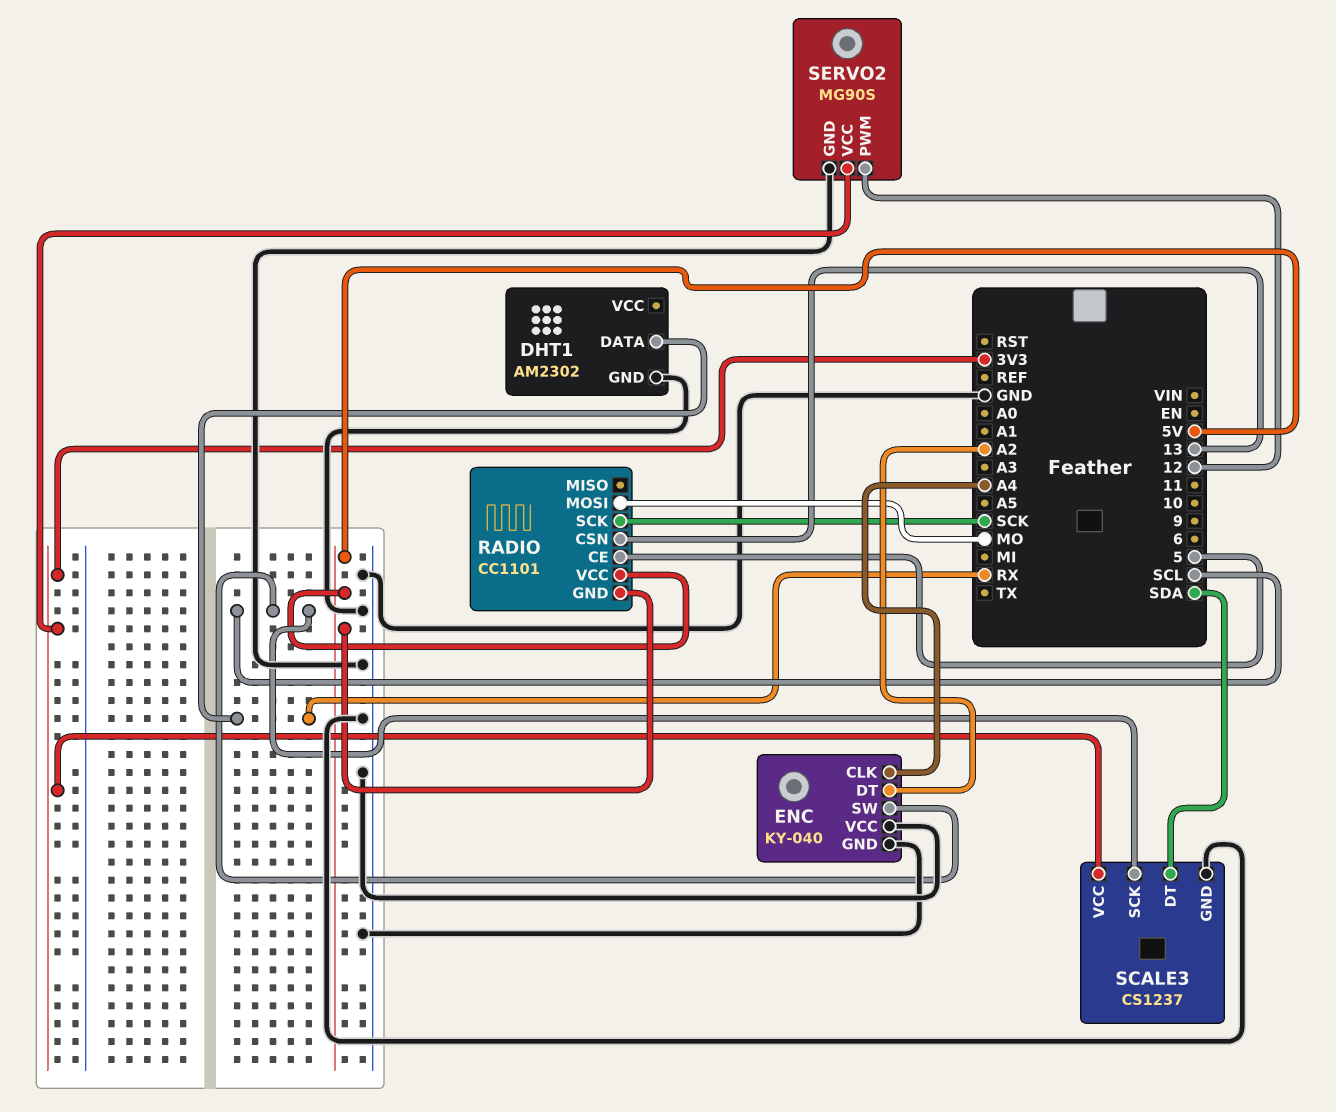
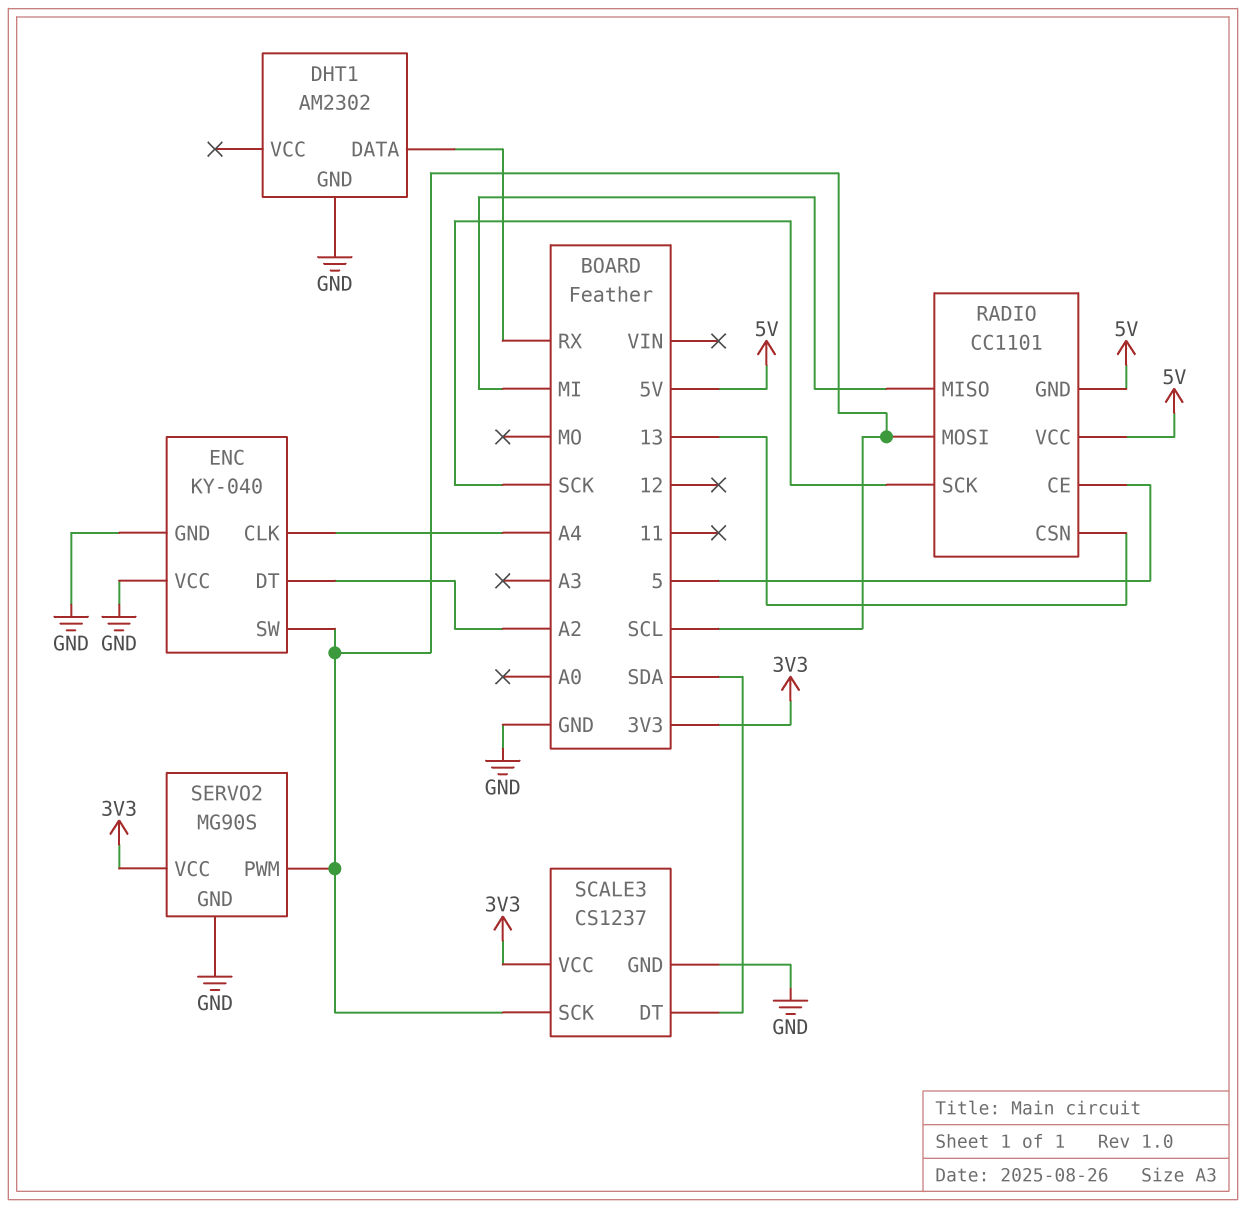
RADIO pin MISO: none -> MI
RADIO pin MOSI: MO -> SCL
SERVO2 pin PWM: 12 -> SCL

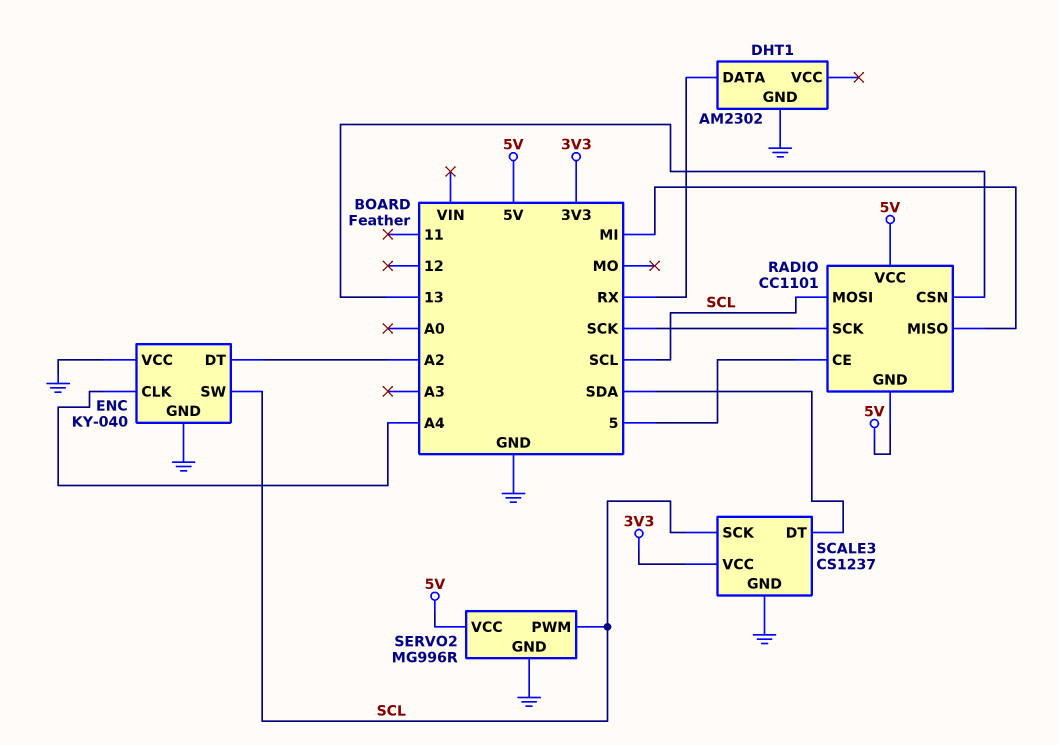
SERVO2: MG90S -> MG996R
SERVO2 pin VCC: 3V3 -> 5V

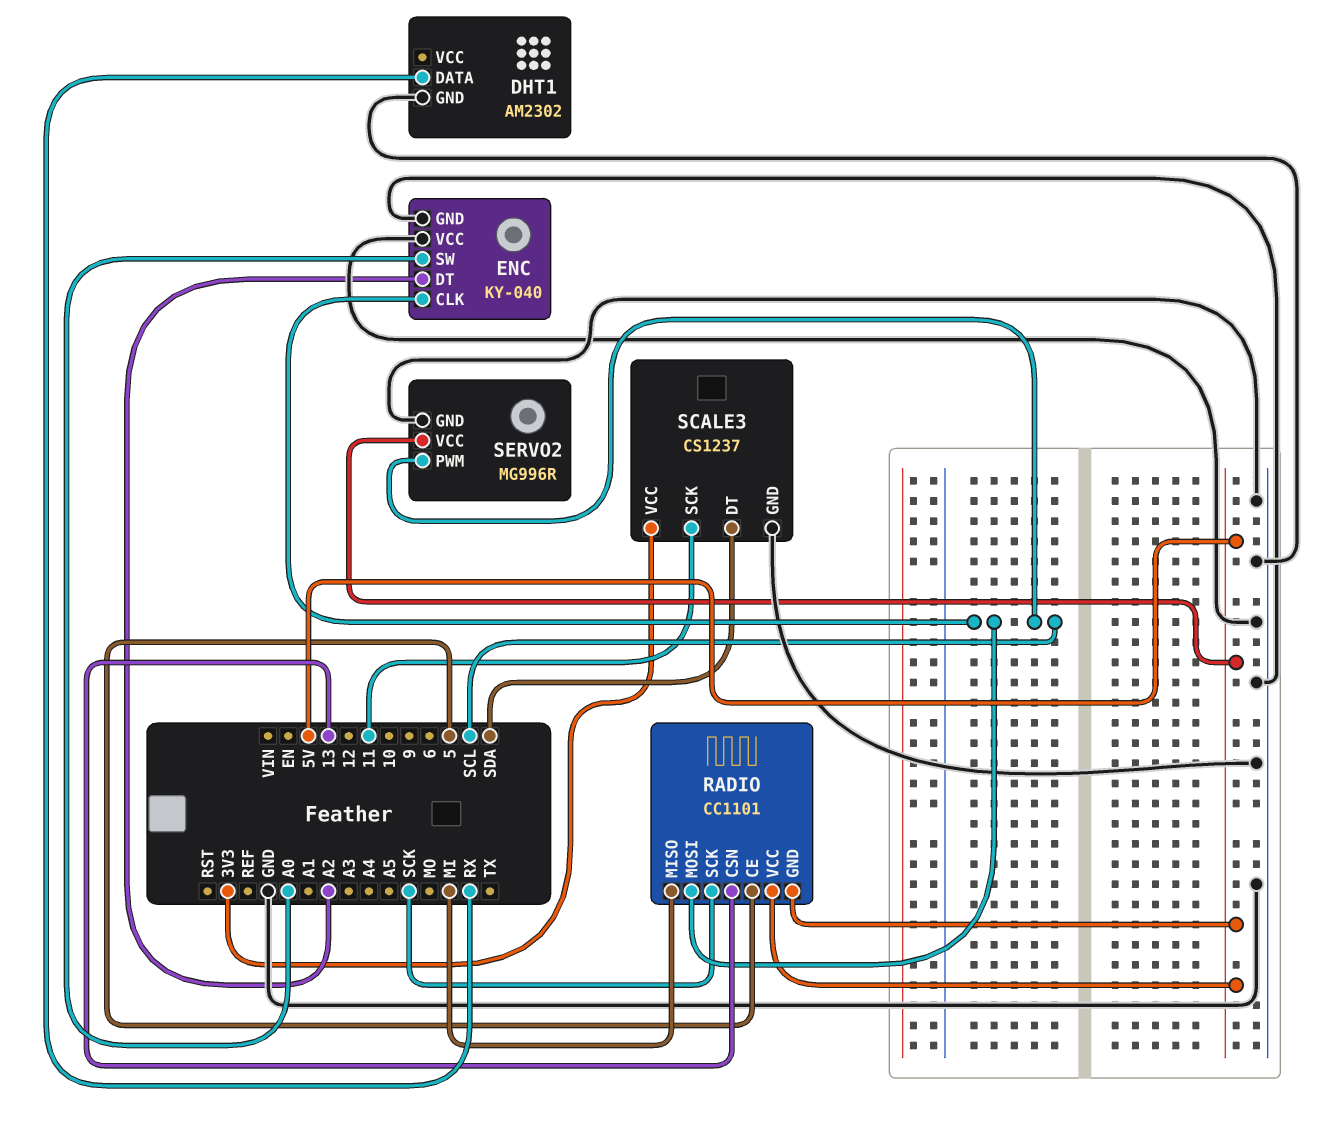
ENC pin CLK: A4 -> SCL
ENC pin SW: SCL -> A0
SCALE3 pin SCK: SCL -> 11

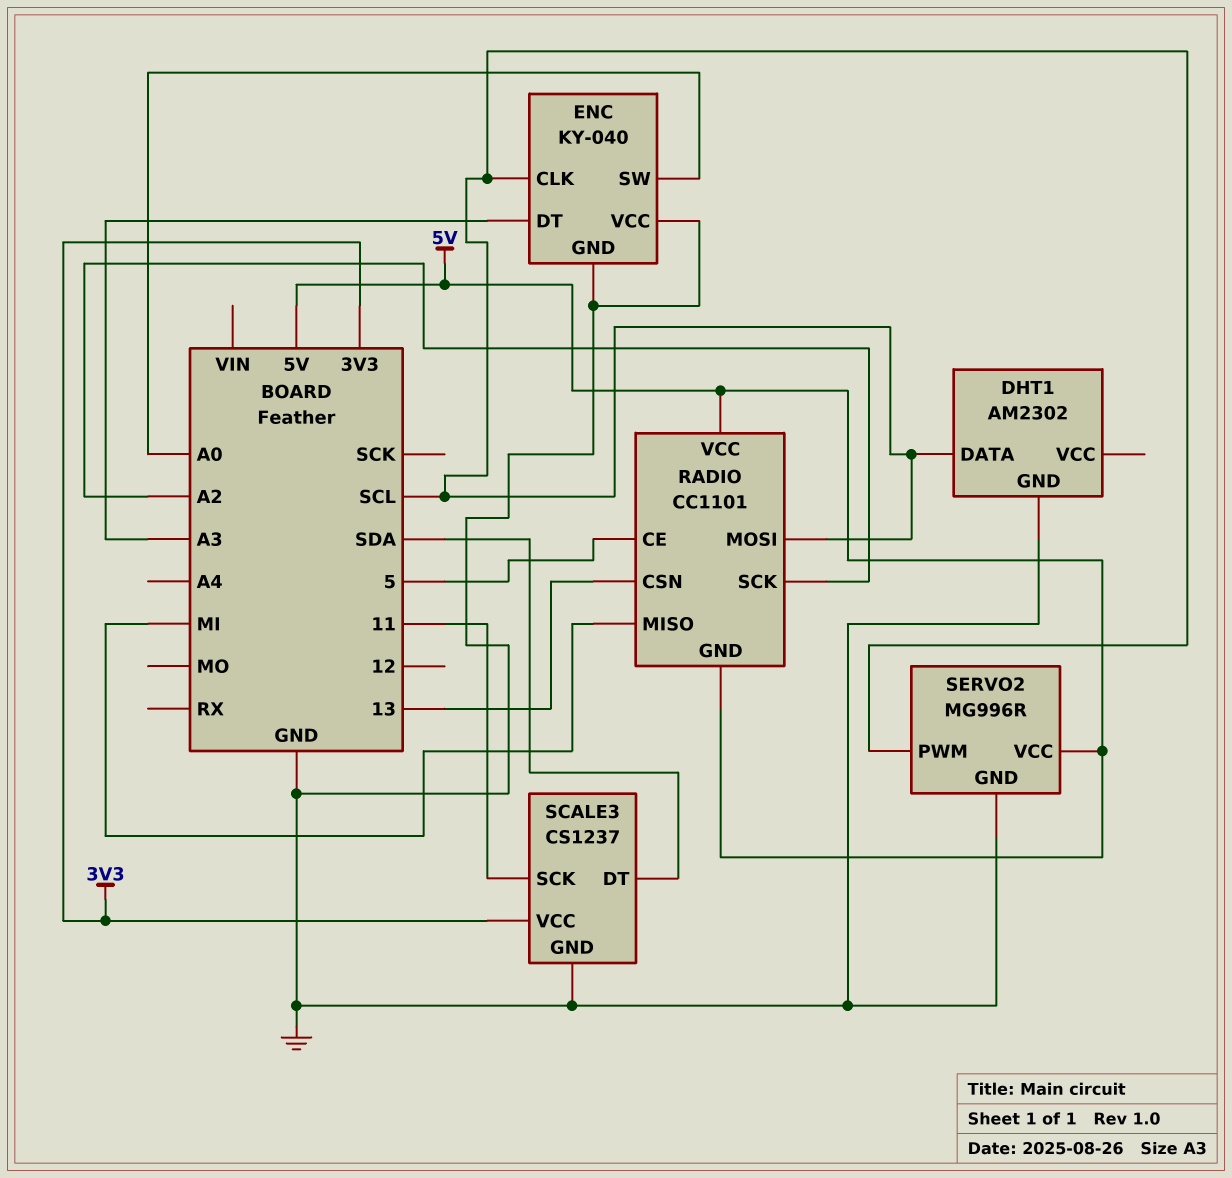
DHT1 pin DATA: RX -> SCL
ENC pin DT: A2 -> A3
RADIO pin SCK: SCK -> A2

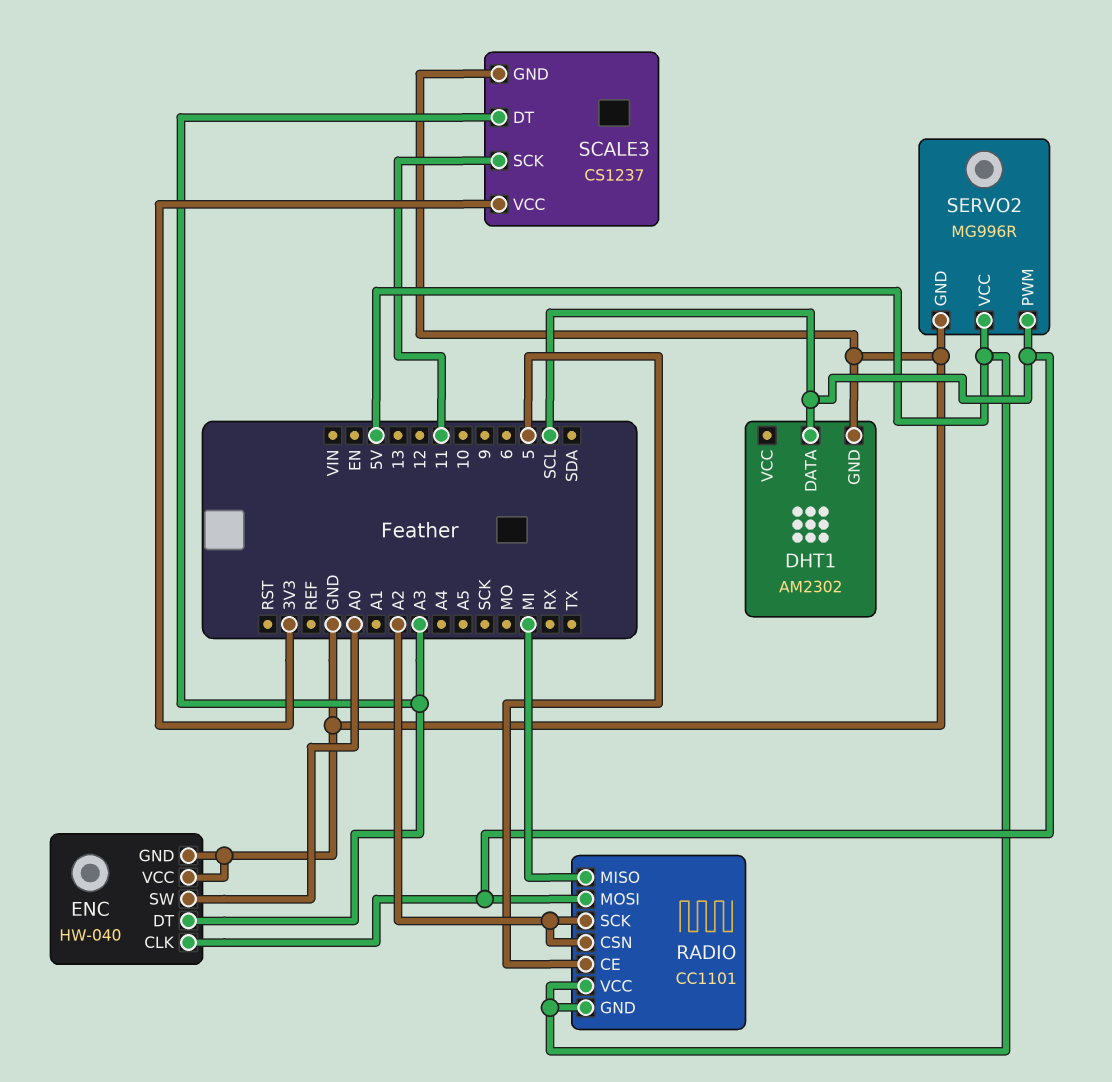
ENC: KY-040 -> HW-040
RADIO pin CSN: 13 -> A2
SCALE3 pin DT: SDA -> A3

